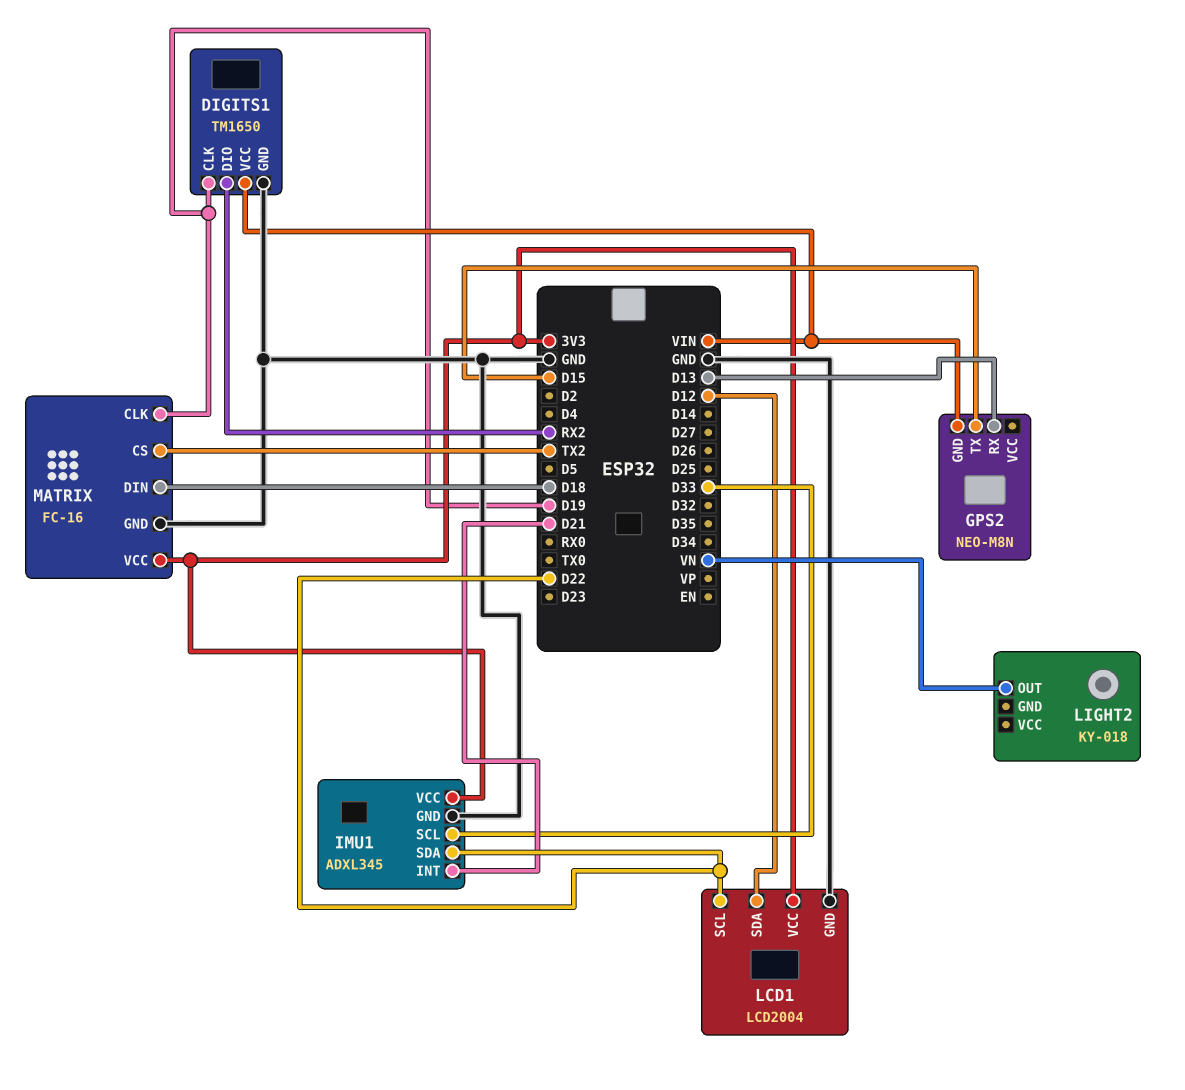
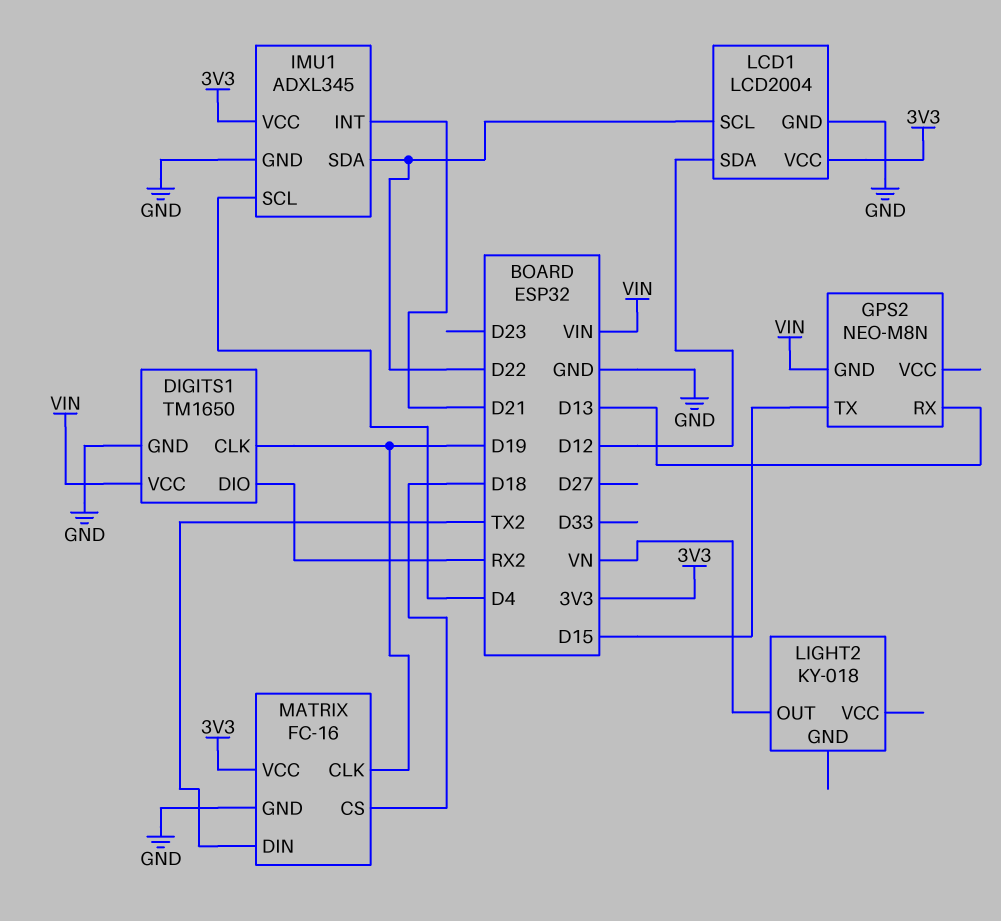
IMU1 pin SCL: D33 -> D4
MATRIX pin CS: TX2 -> D18
MATRIX pin DIN: D18 -> TX2

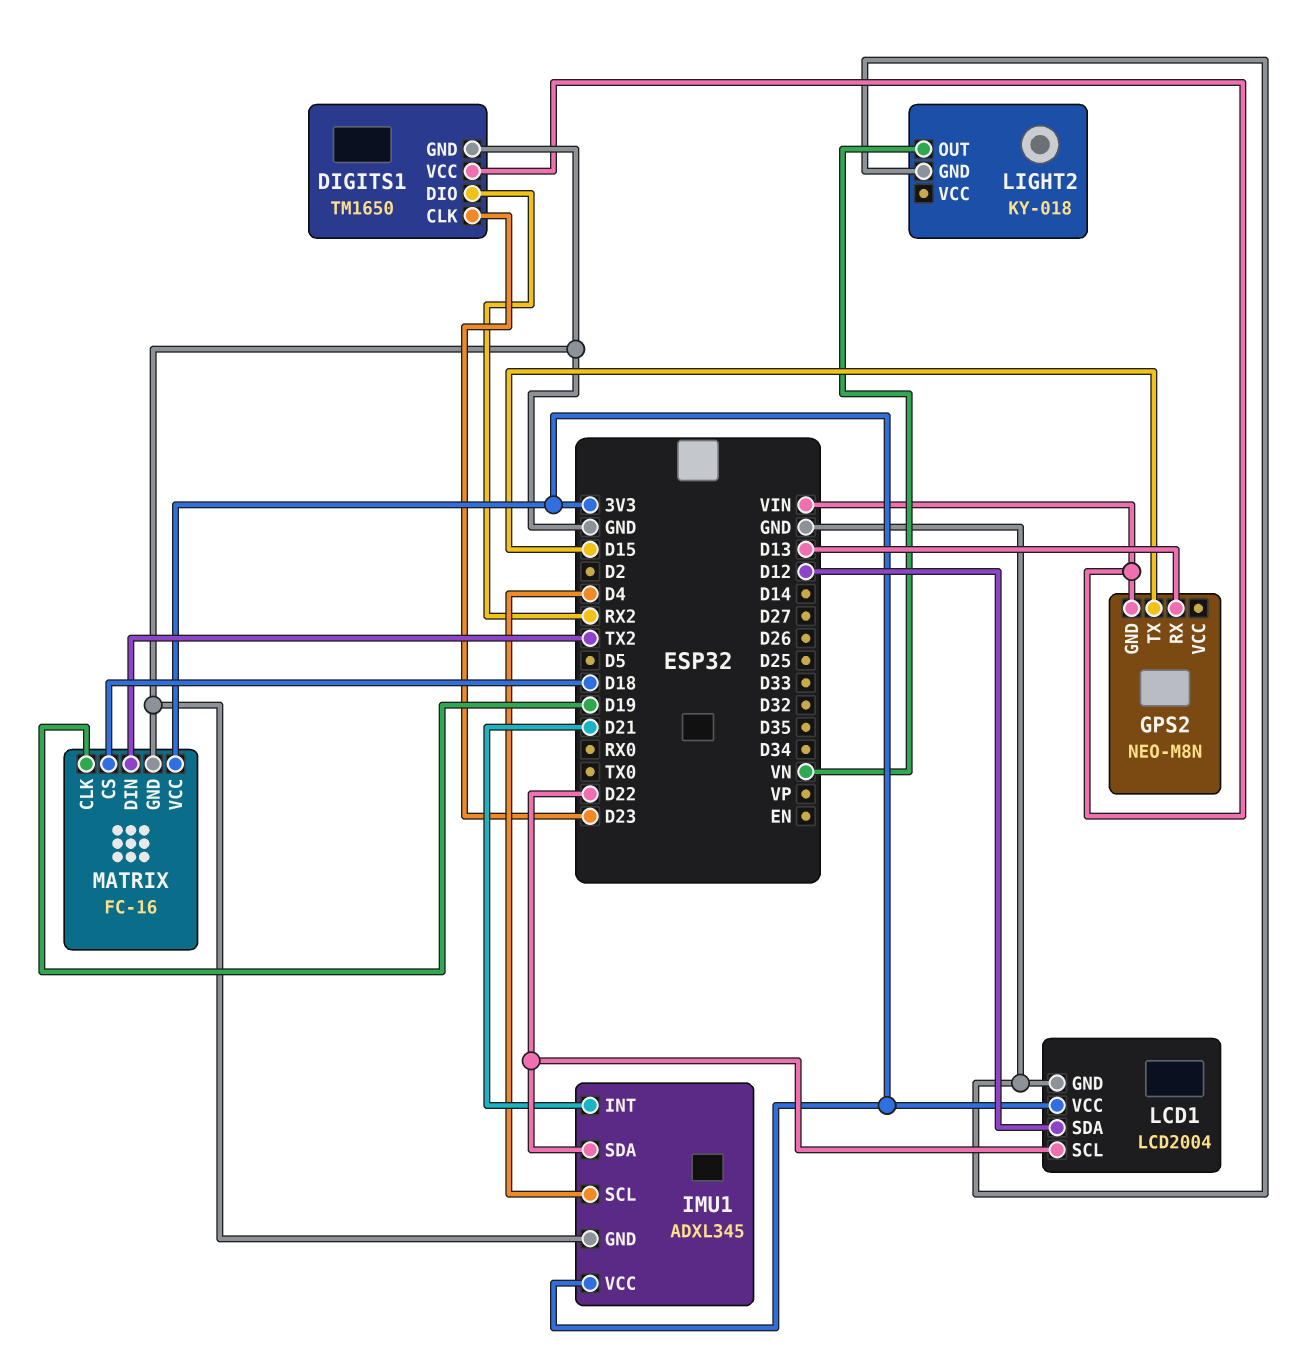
DIGITS1 pin CLK: D19 -> D23
LIGHT2 pin GND: none -> GND

